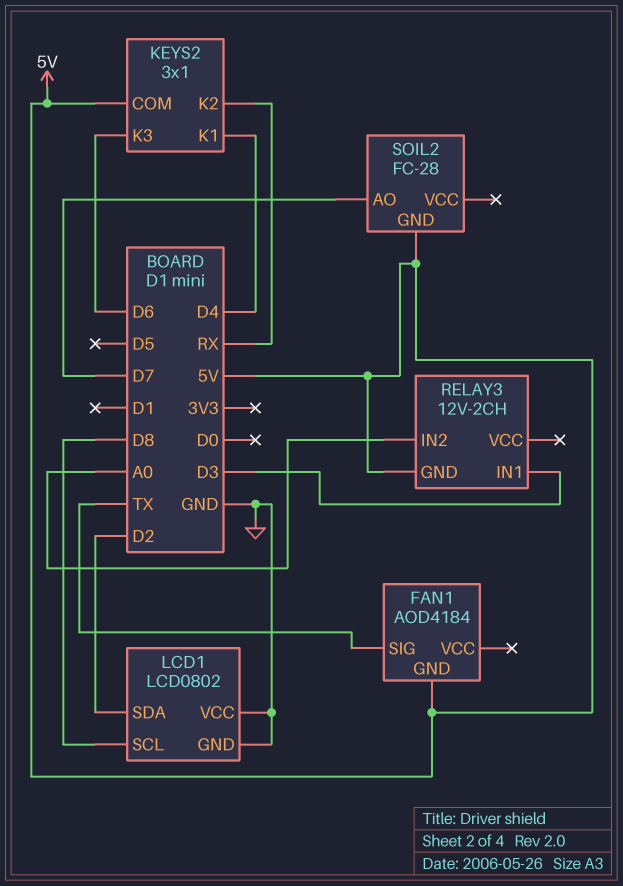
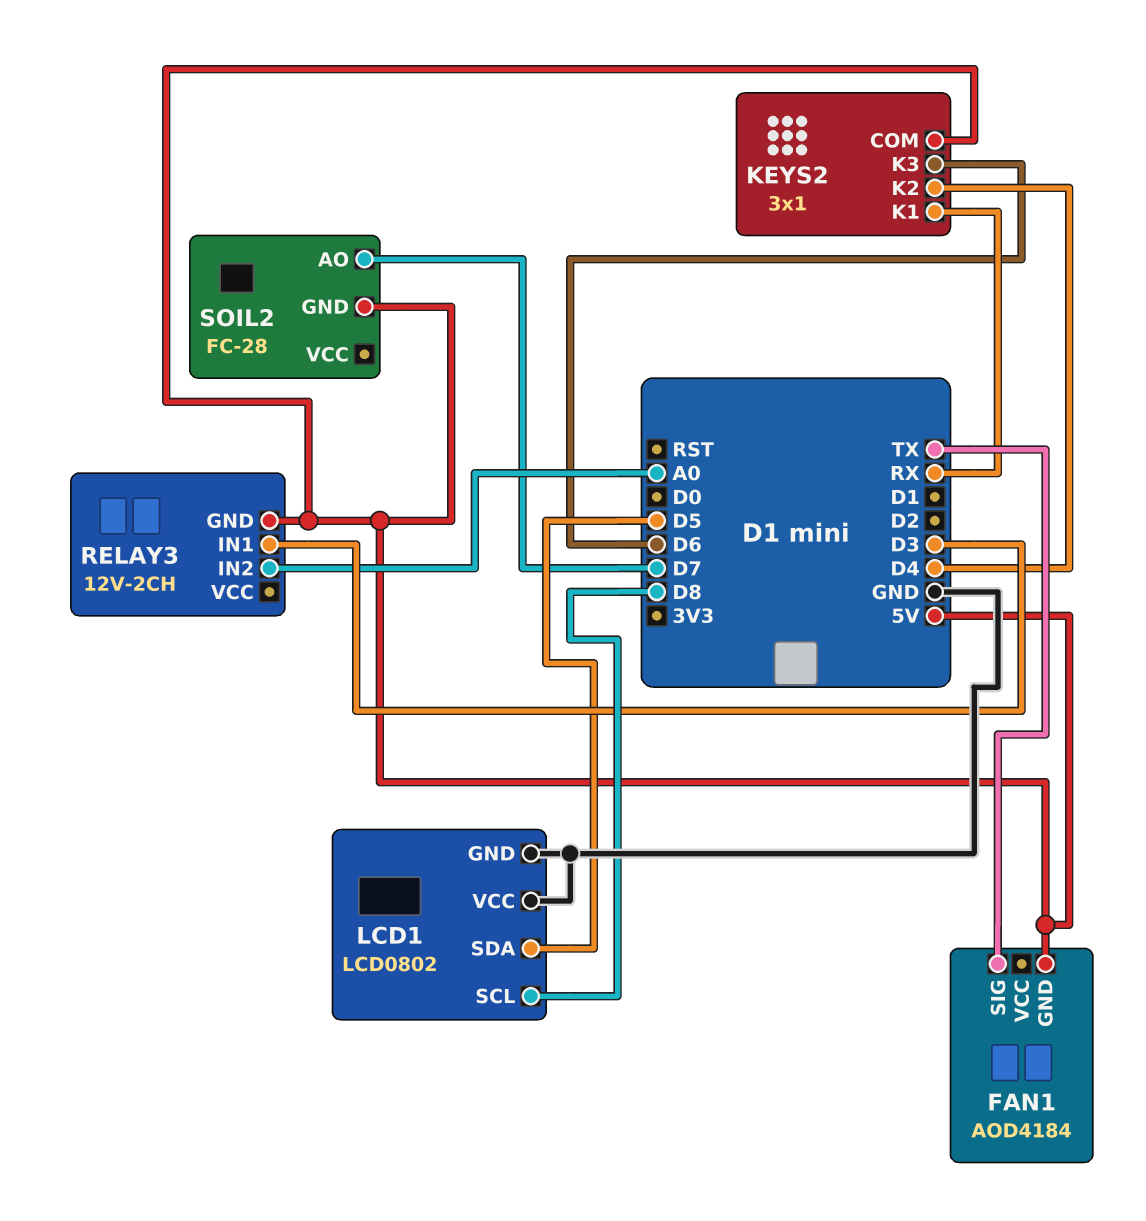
KEYS2 pin K1: D4 -> RX
KEYS2 pin K2: RX -> D4
LCD1 pin SDA: D2 -> D5

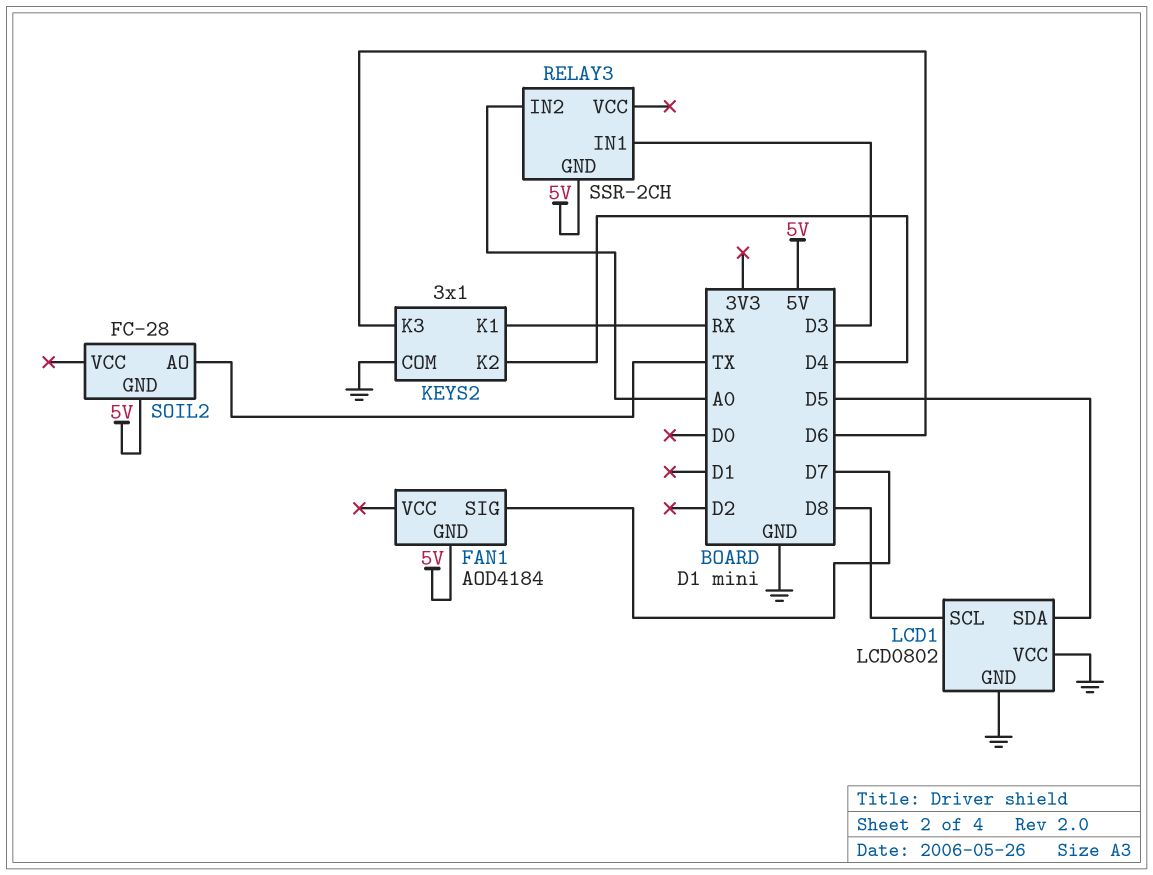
FAN1 pin SIG: TX -> D7
KEYS2 pin COM: 5V -> GND
RELAY3: 12V-2CH -> SSR-2CH
SOIL2 pin AO: D7 -> TX

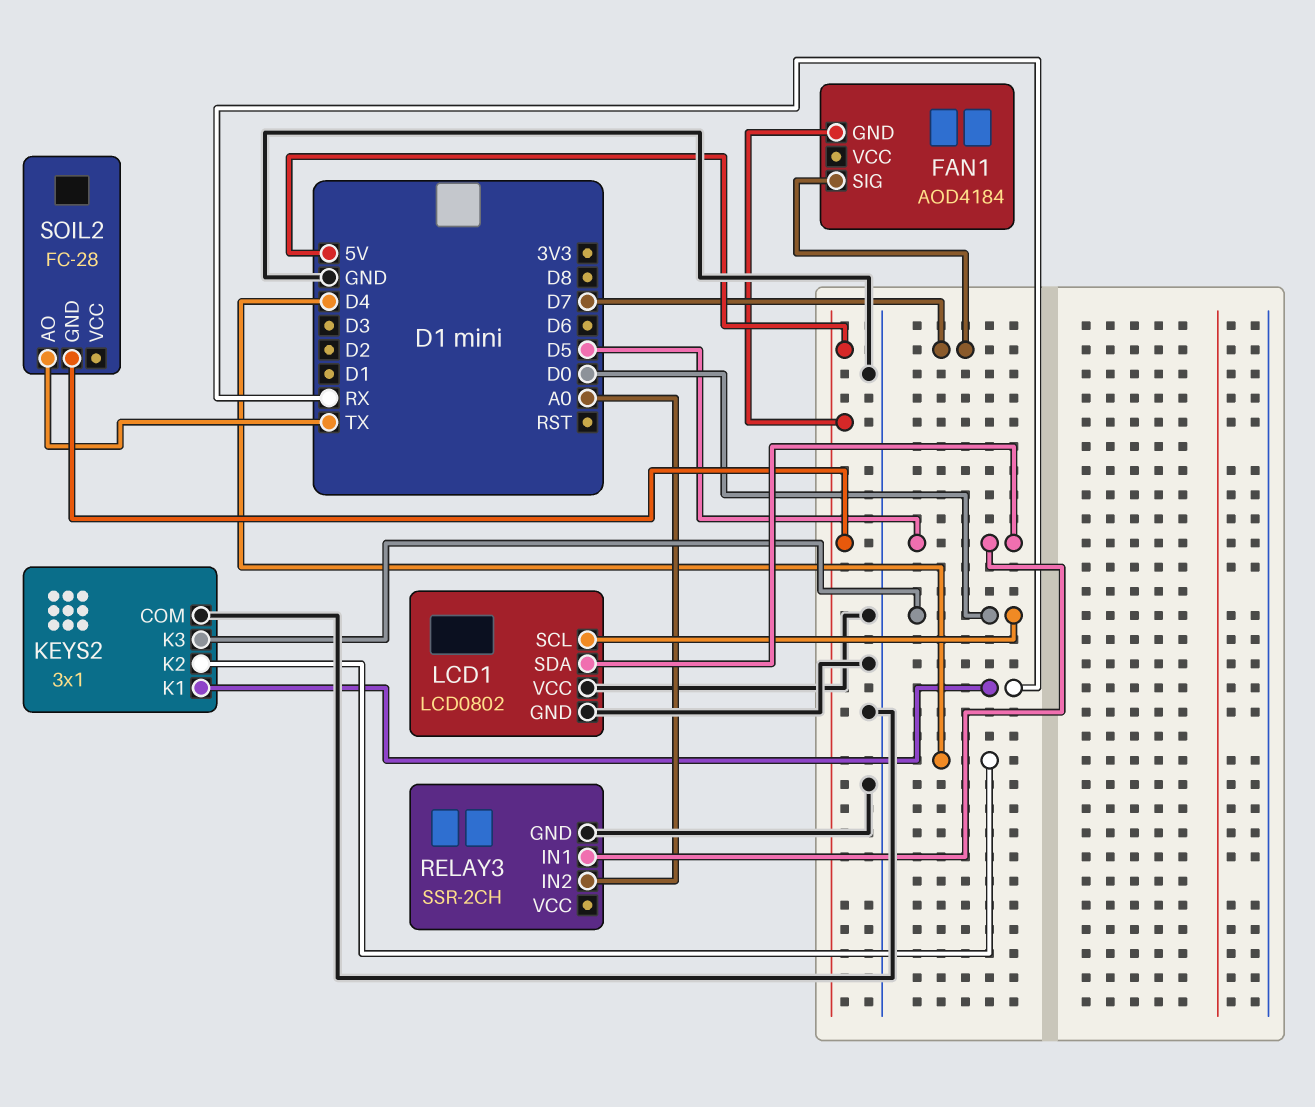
KEYS2 pin K3: D6 -> D0
LCD1 pin SCL: D8 -> D0
RELAY3 pin GND: 5V -> GND
RELAY3 pin IN1: D3 -> D5

